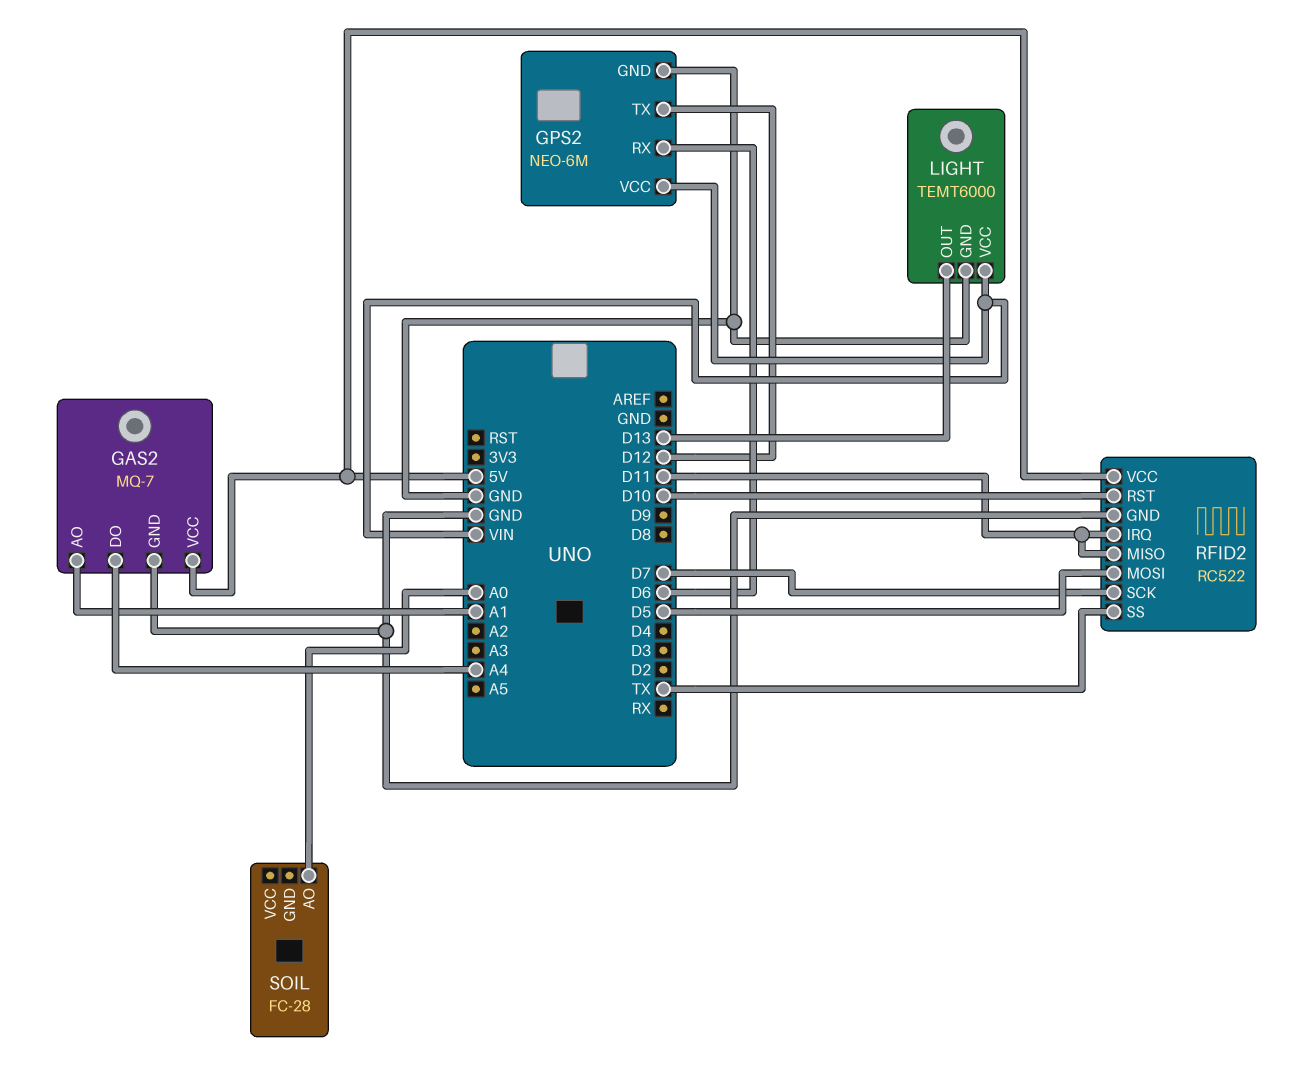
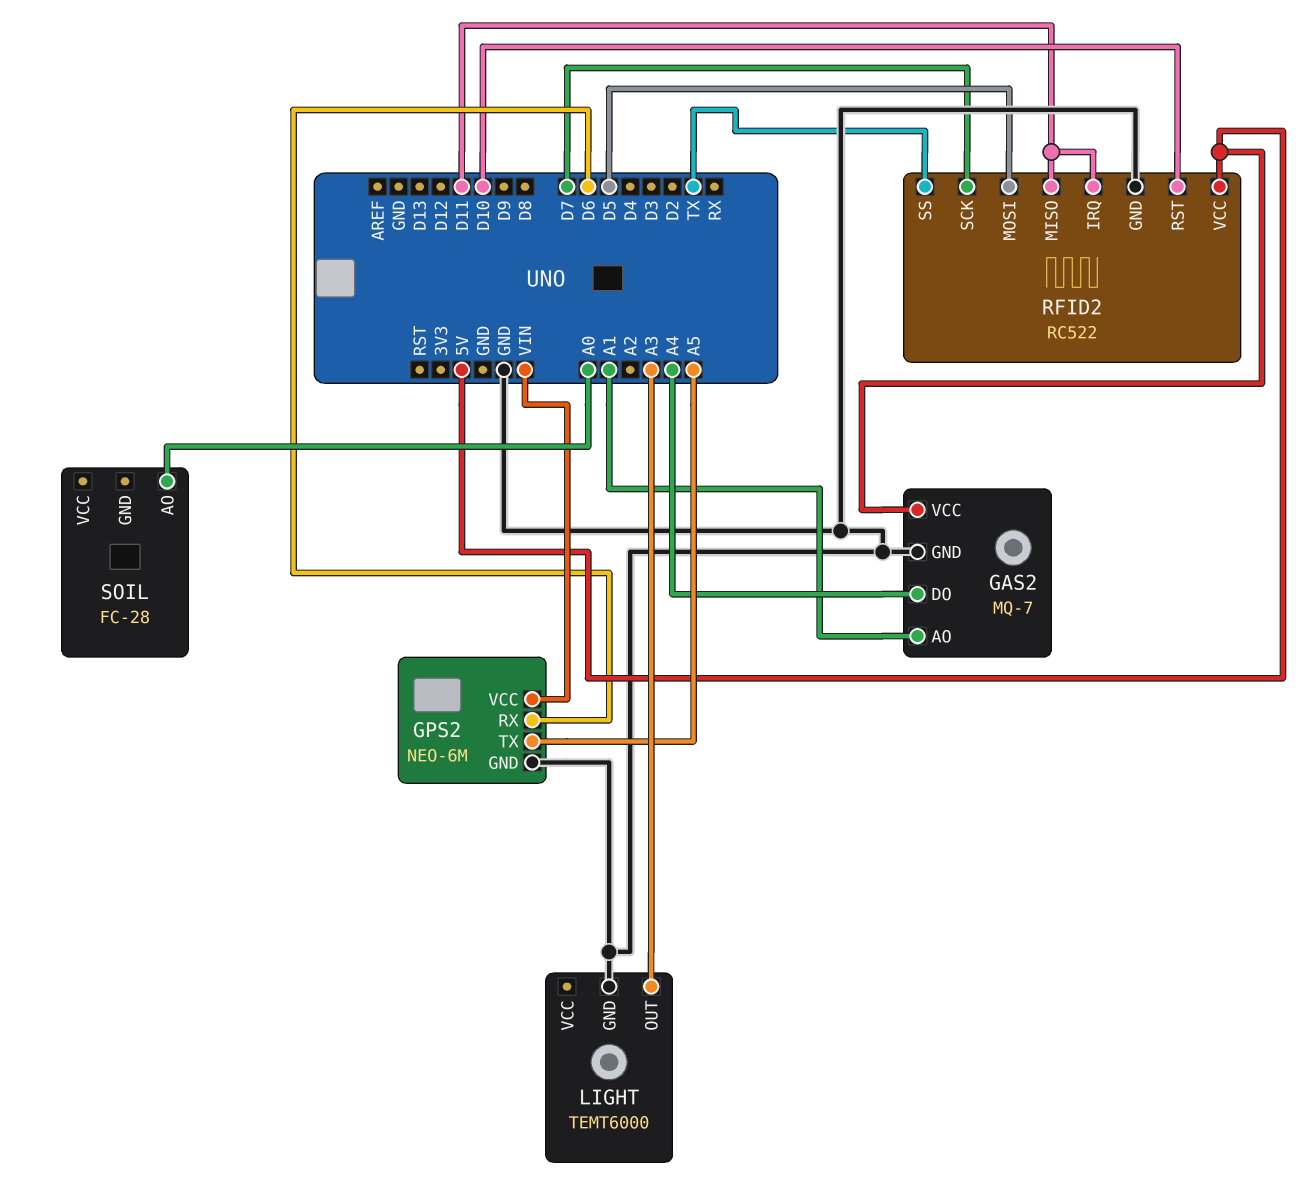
GPS2 pin TX: D12 -> A5
LIGHT pin OUT: D13 -> A3
LIGHT pin VCC: VIN -> none

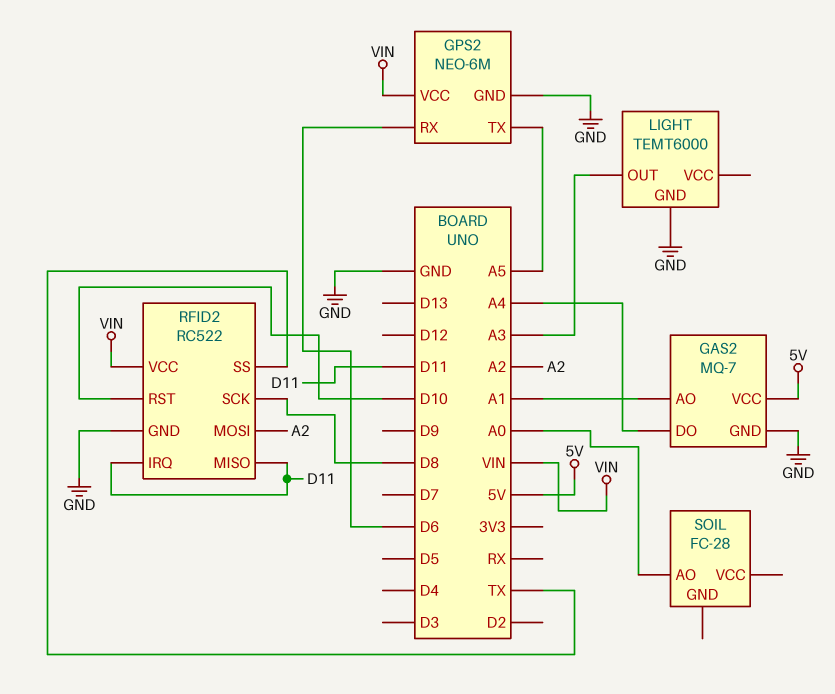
RFID2 pin MOSI: D5 -> A2
RFID2 pin SCK: D7 -> D8
RFID2 pin VCC: 5V -> VIN

